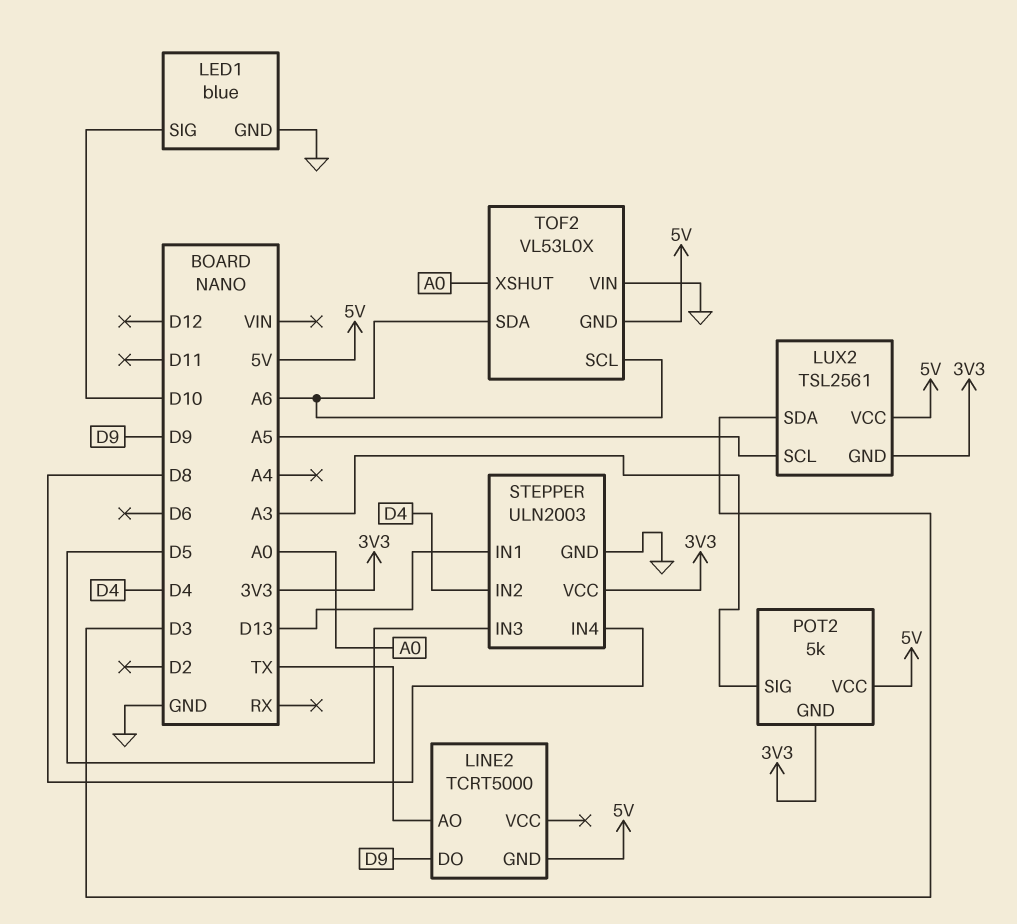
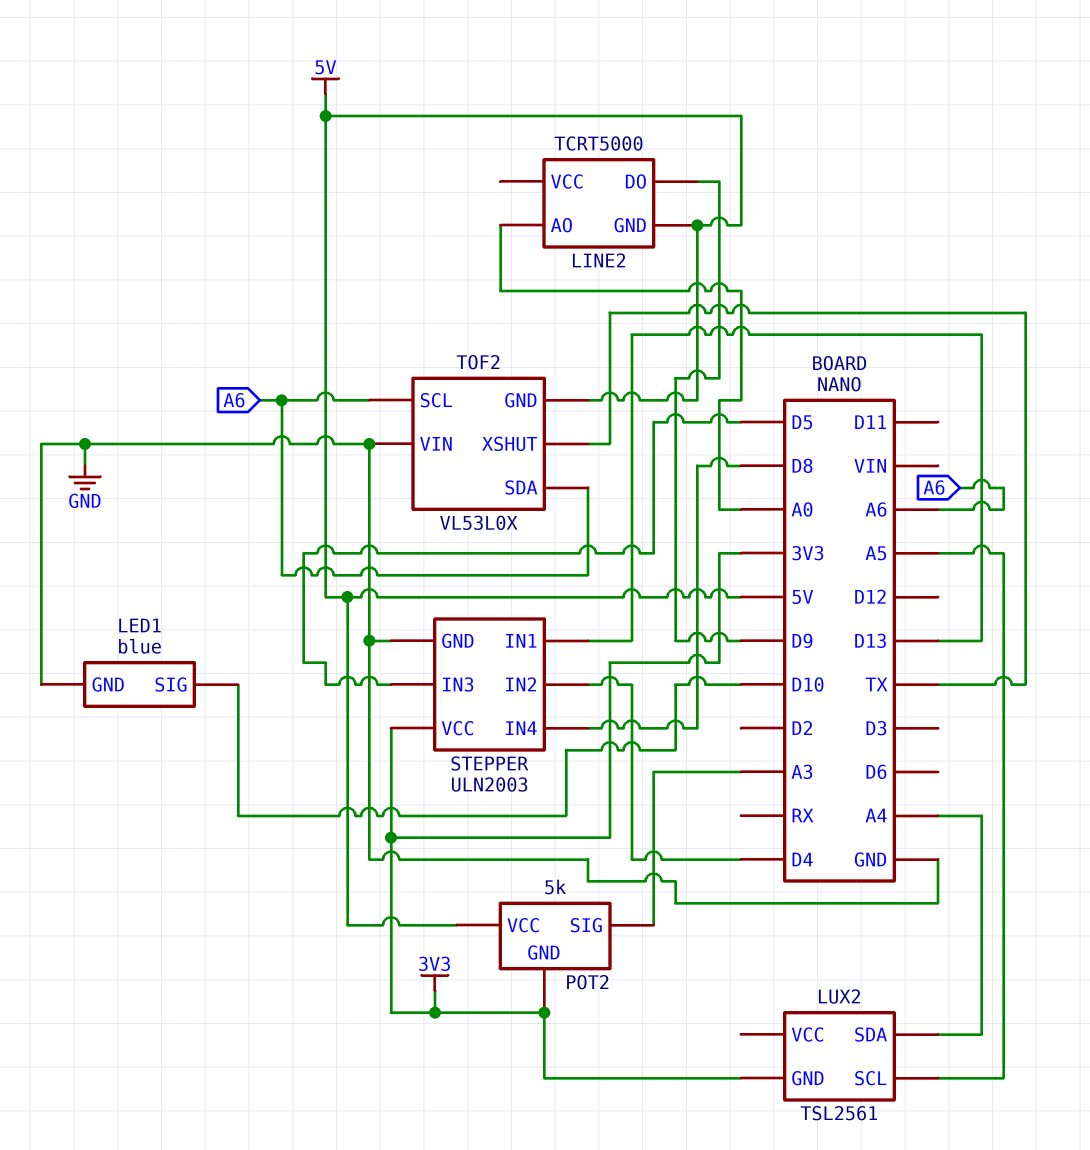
LINE2 pin AO: TX -> A0
LUX2 pin SDA: D3 -> A4
LUX2 pin VCC: 5V -> none
TOF2 pin XSHUT: A0 -> TX

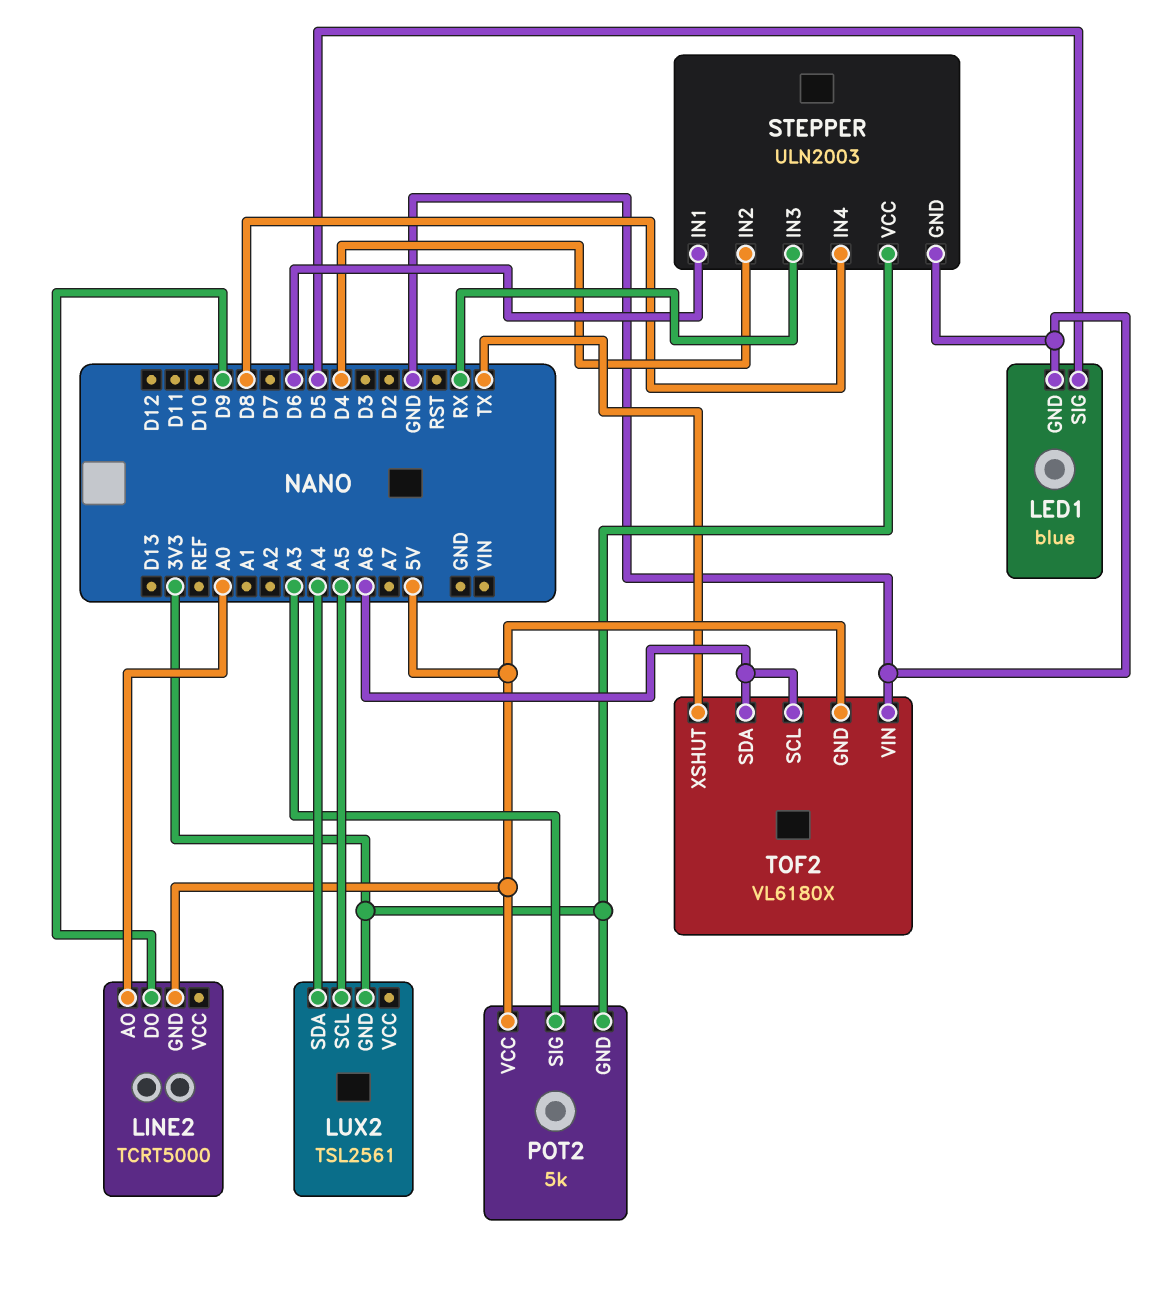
LED1 pin SIG: D10 -> D5
STEPPER pin IN1: D13 -> D6
STEPPER pin IN3: D5 -> RX
TOF2: VL53L0X -> VL6180X

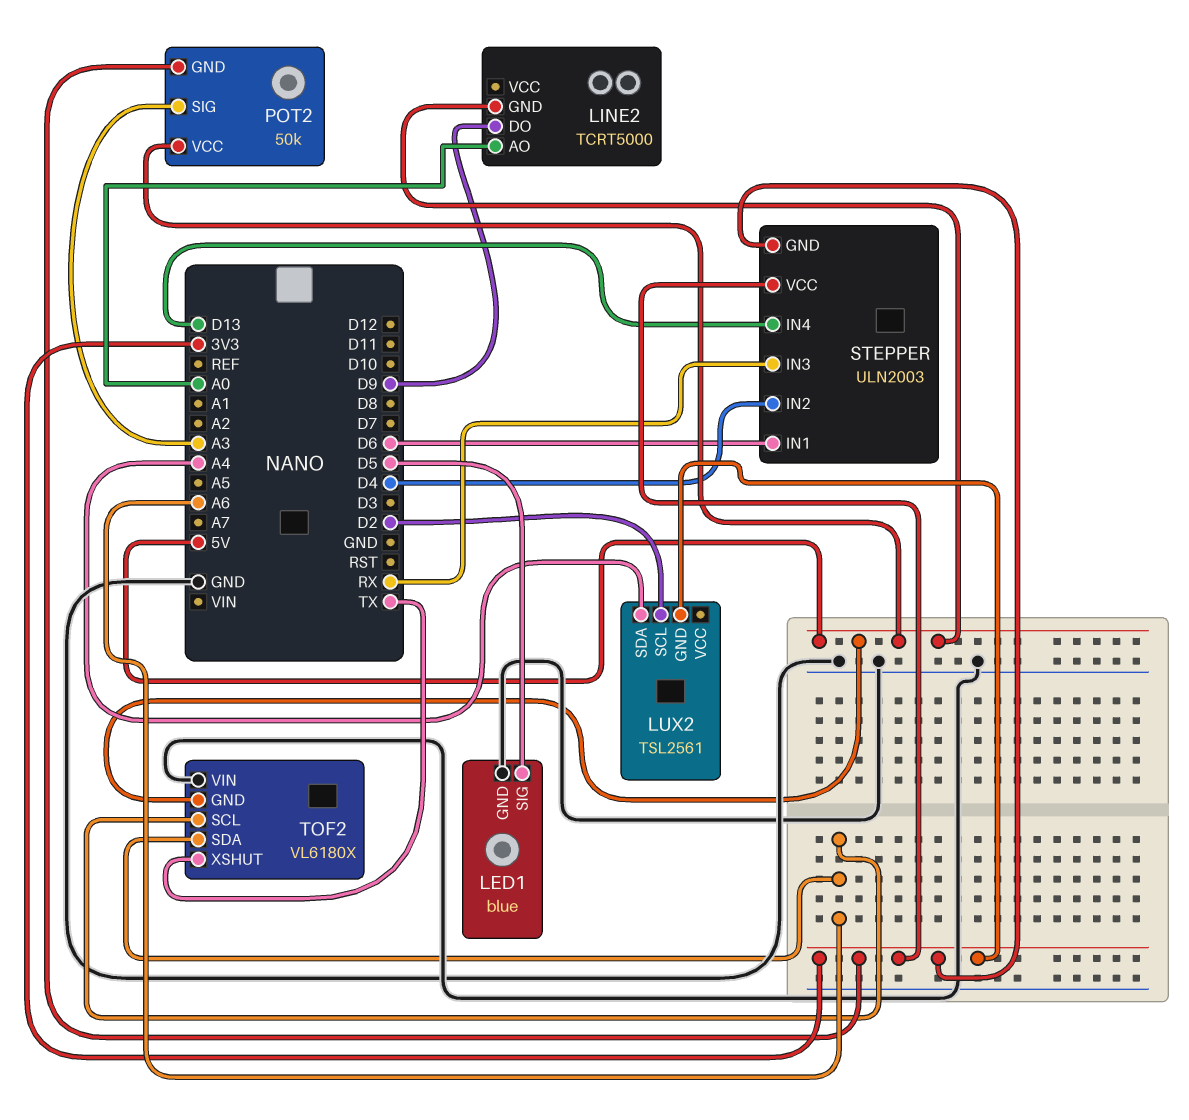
LUX2 pin SCL: A5 -> D2
POT2: 5k -> 50k
STEPPER pin GND: GND -> 3V3
STEPPER pin IN4: D8 -> D13

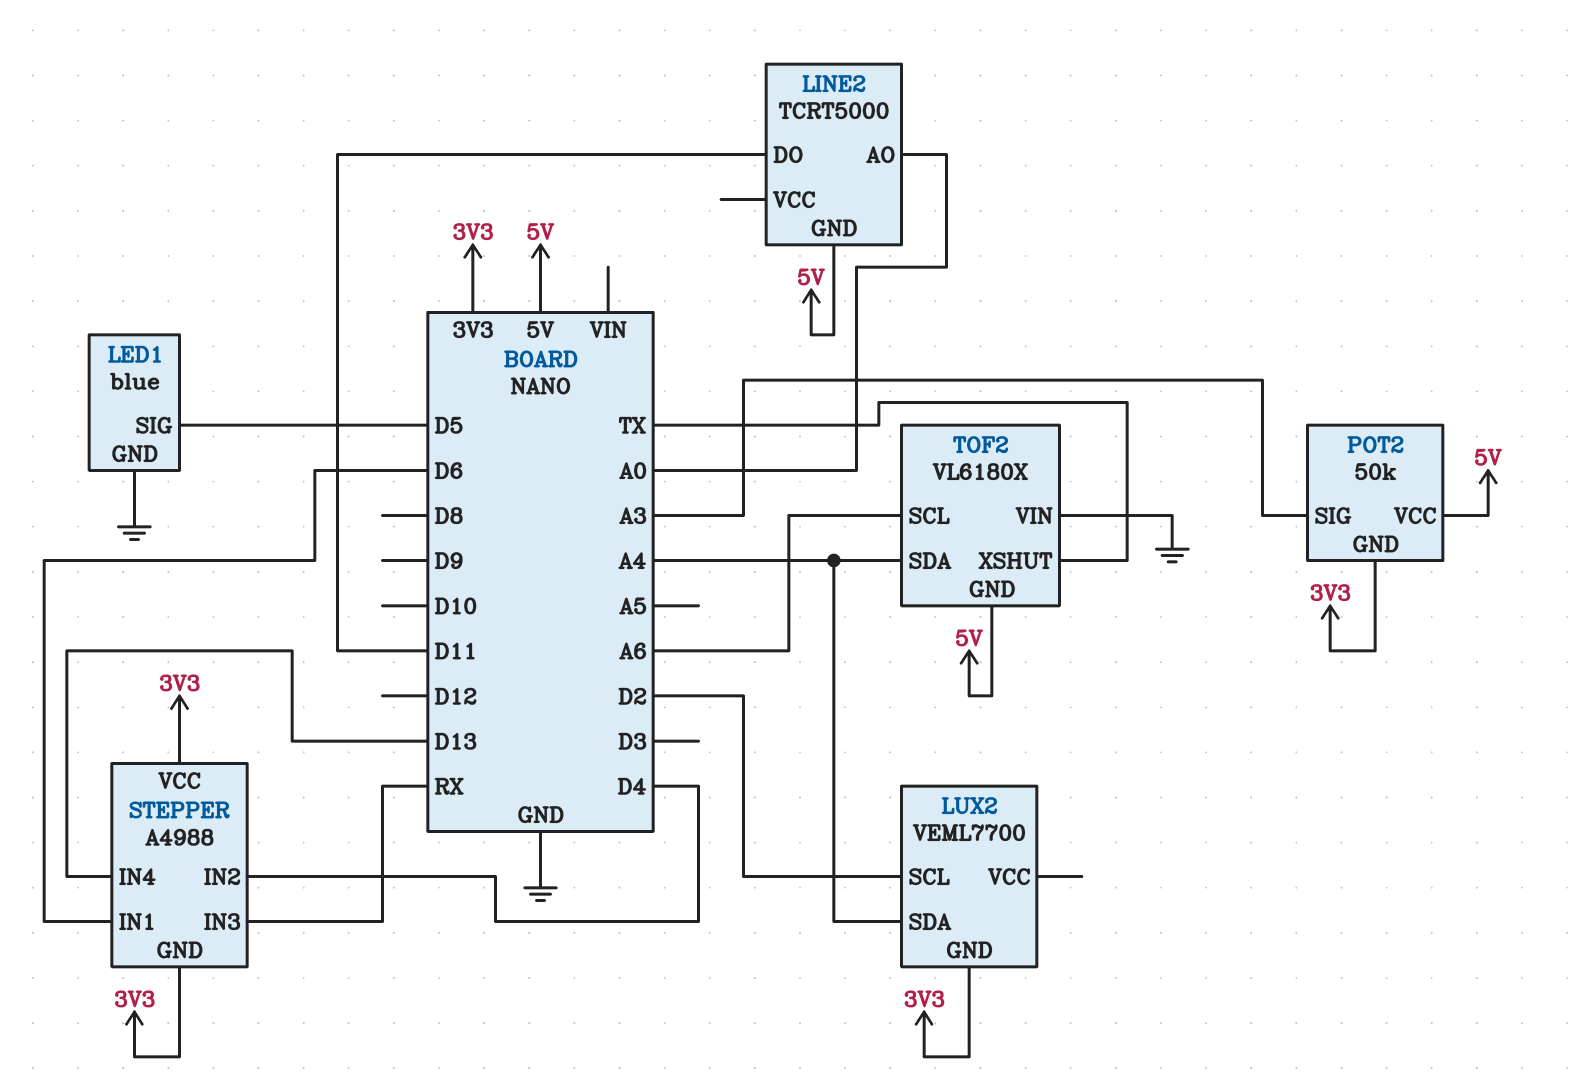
LINE2 pin DO: D9 -> D11
LUX2: TSL2561 -> VEML7700
STEPPER: ULN2003 -> A4988
TOF2 pin SDA: A6 -> A4

